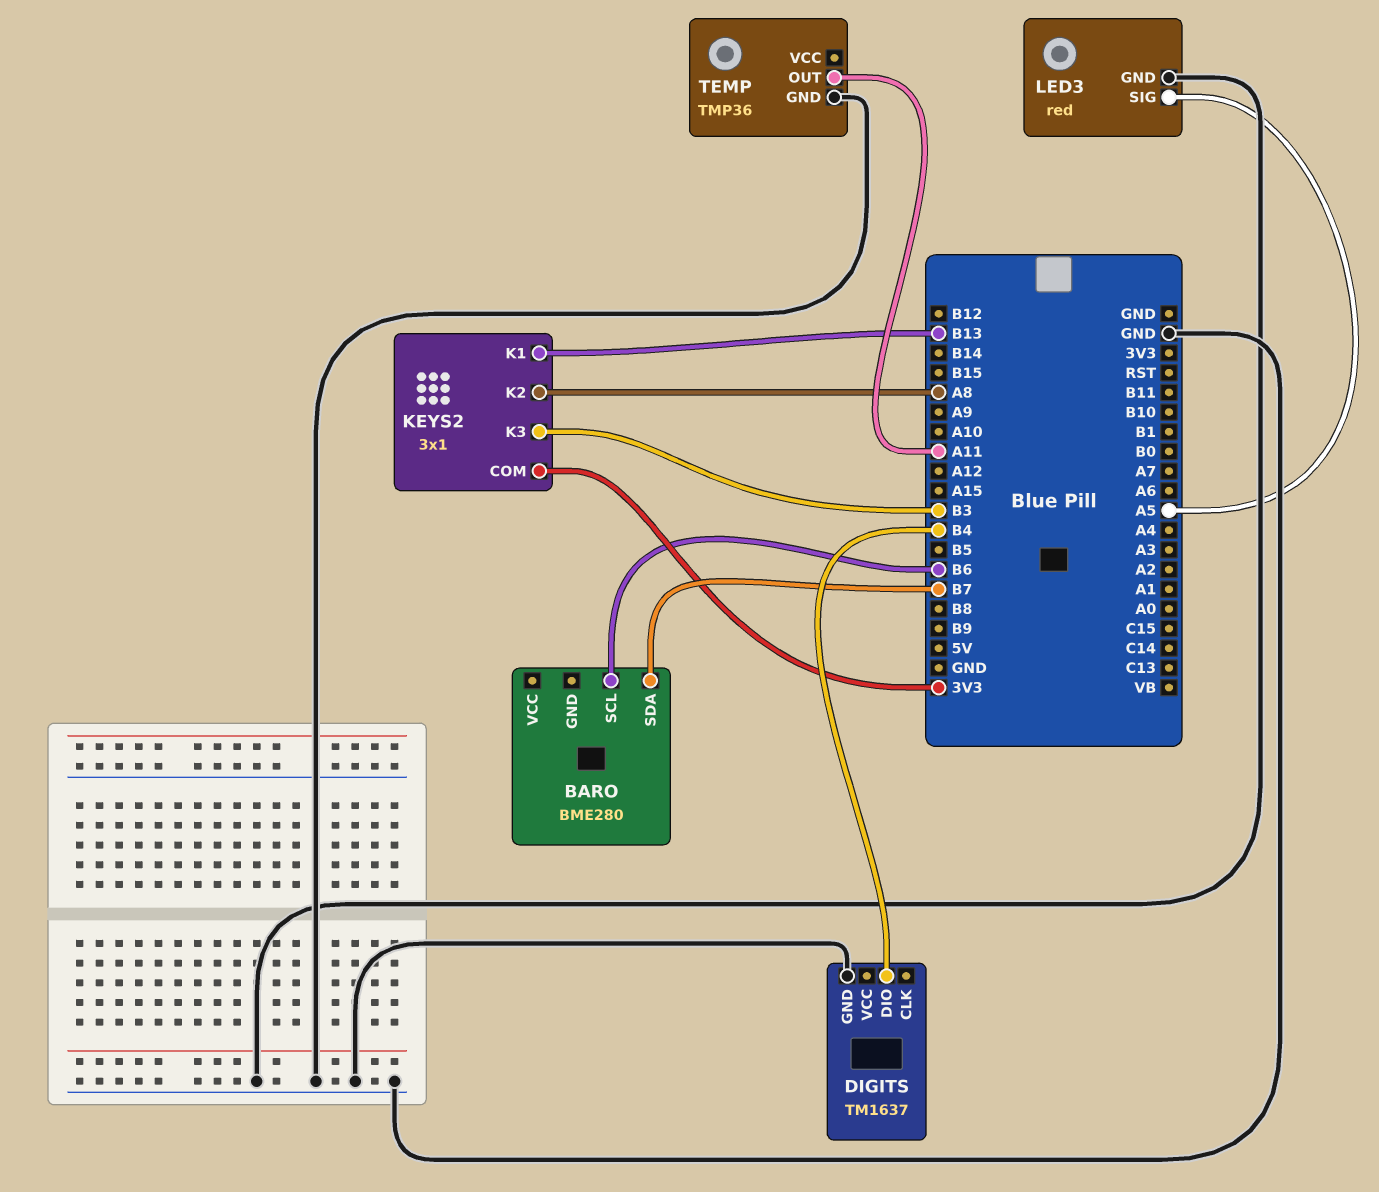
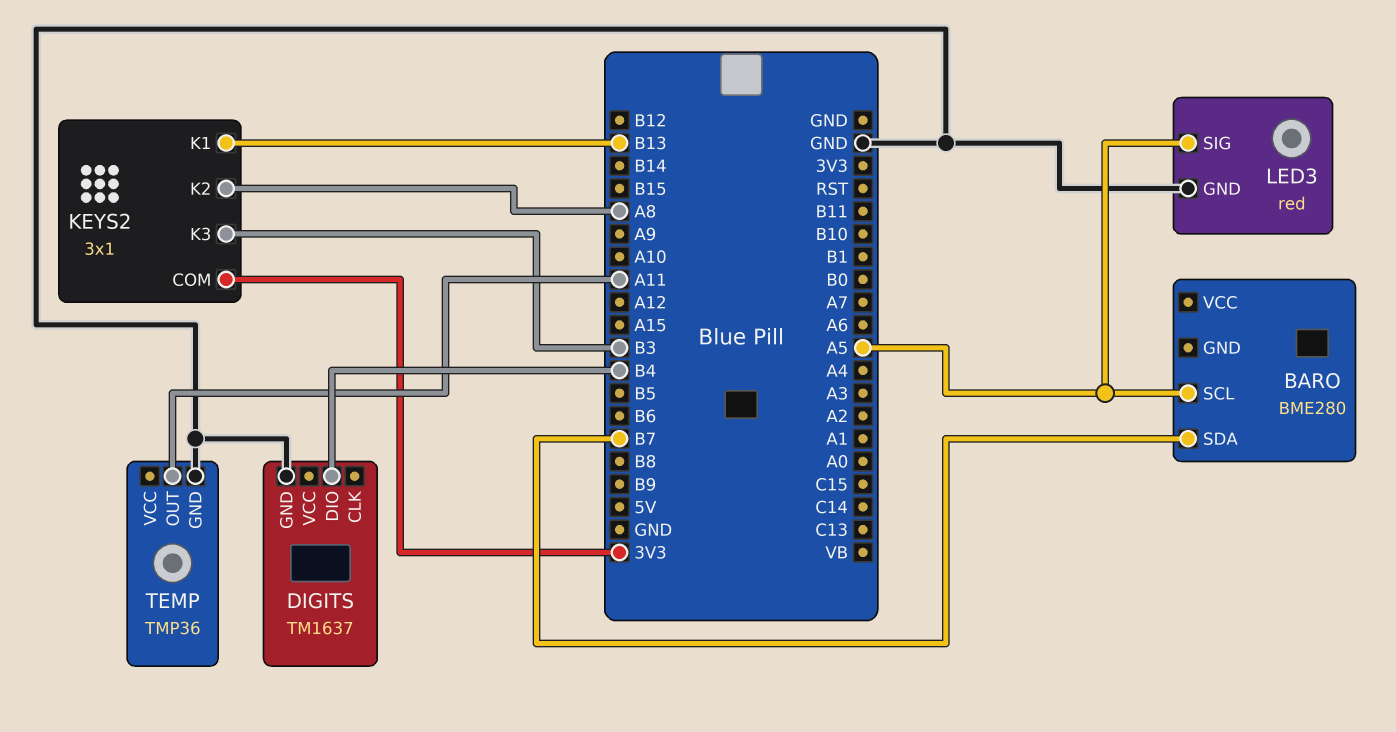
BARO pin SCL: B6 -> A5

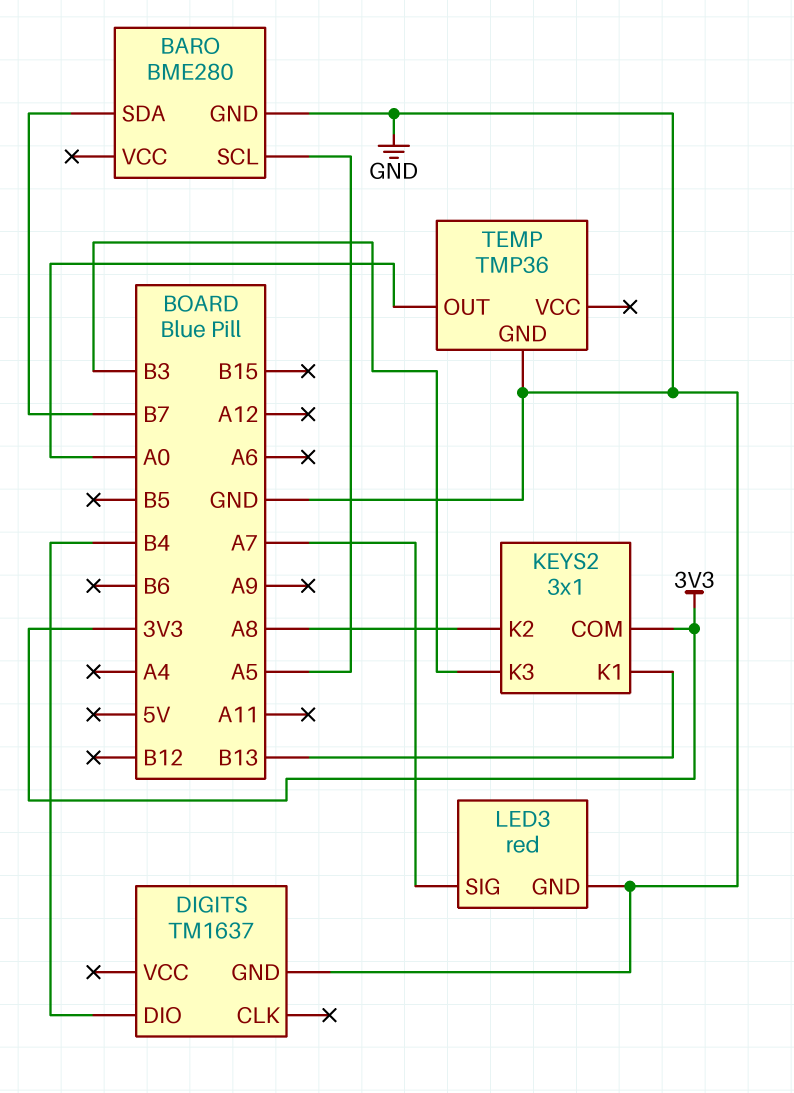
BARO pin GND: none -> GND
LED3 pin SIG: A5 -> A7
TEMP pin OUT: A11 -> A0

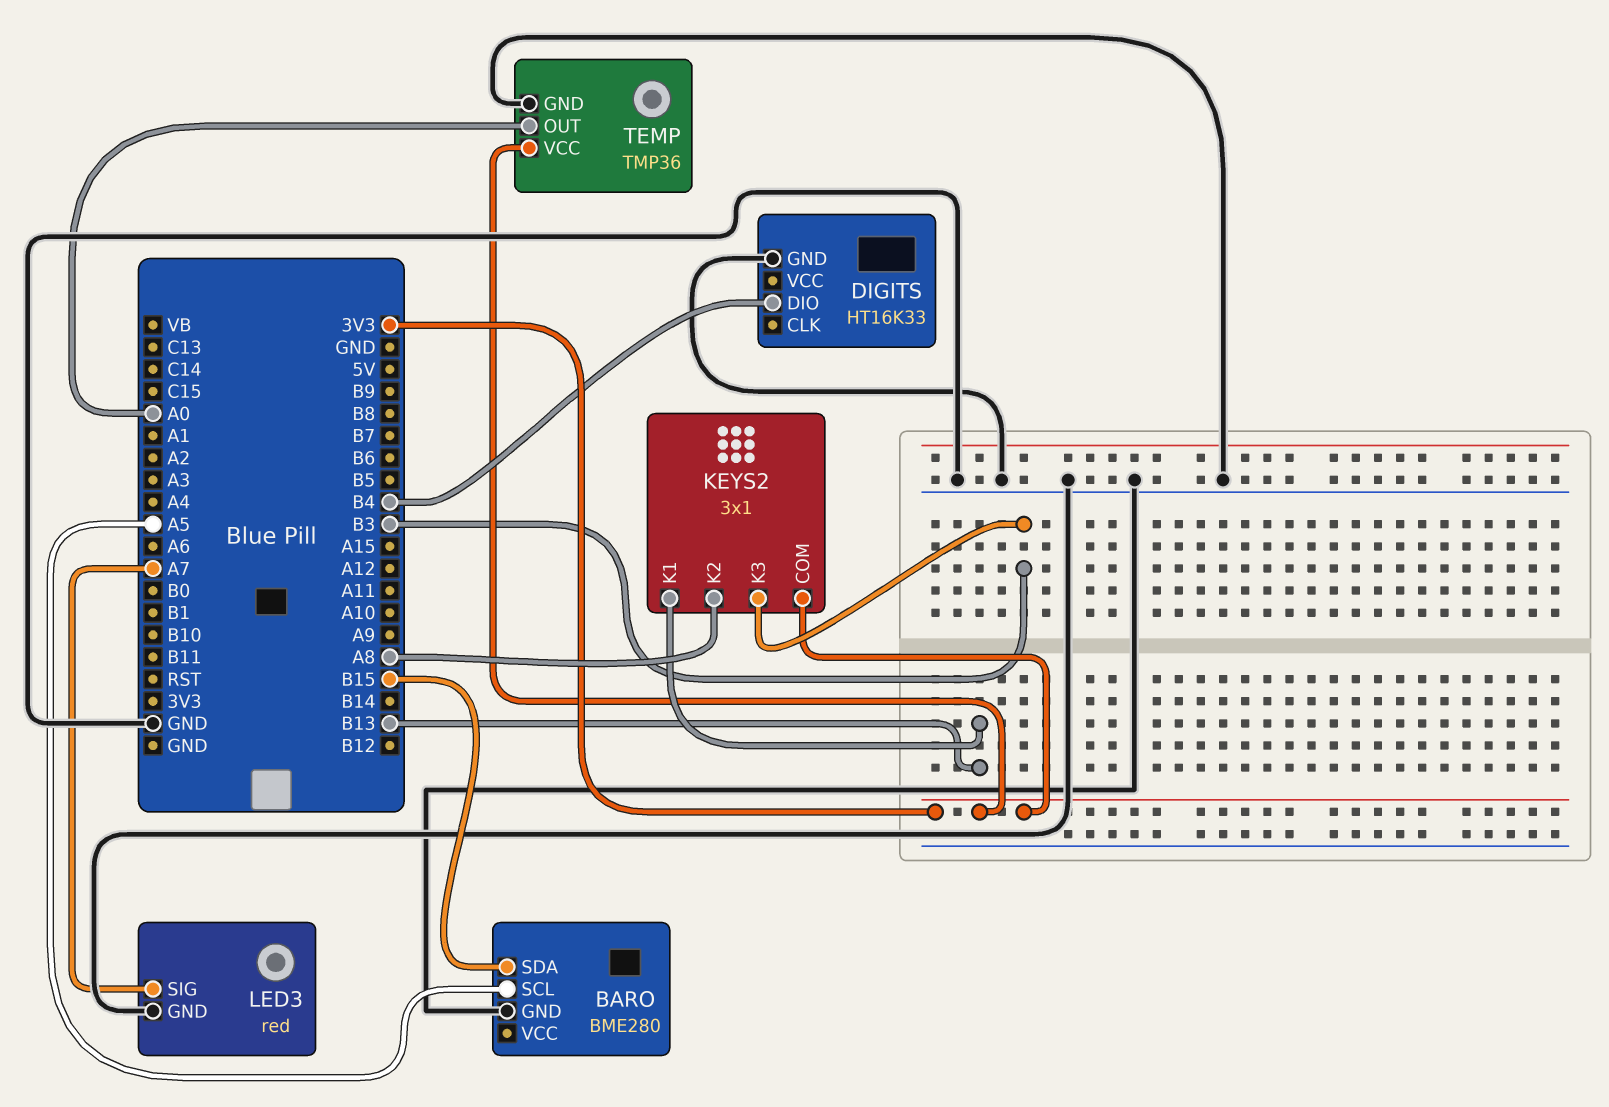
BARO pin SDA: B7 -> B15
DIGITS: TM1637 -> HT16K33
TEMP pin VCC: none -> 3V3

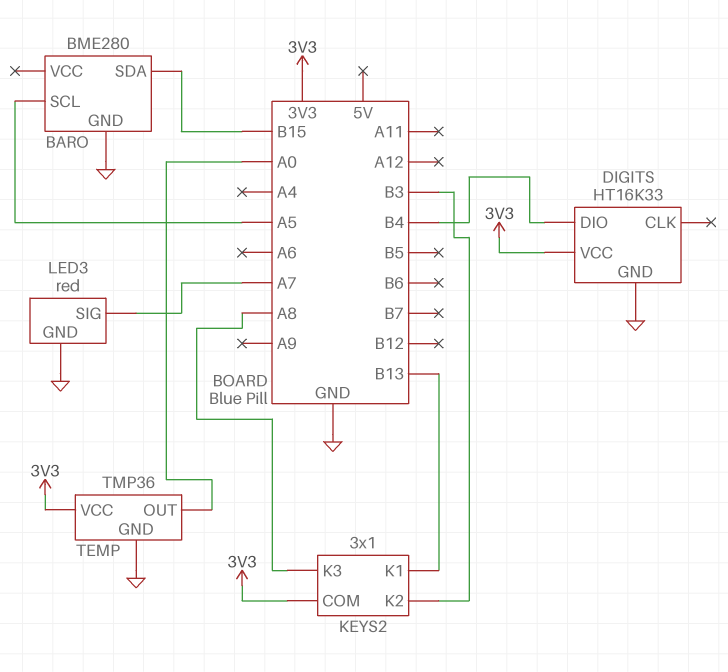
DIGITS pin VCC: none -> 3V3
KEYS2 pin K2: A8 -> B3
KEYS2 pin K3: B3 -> A8

